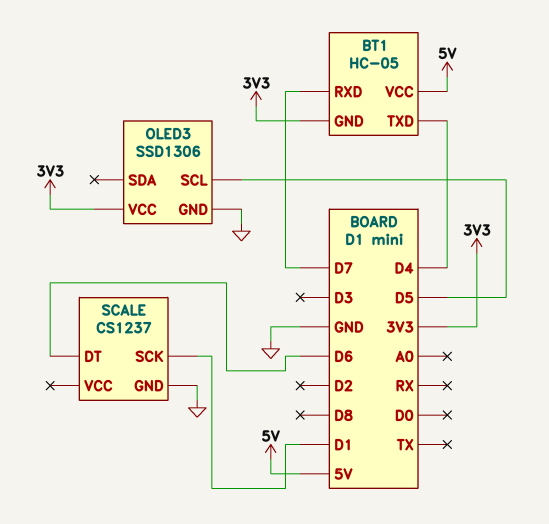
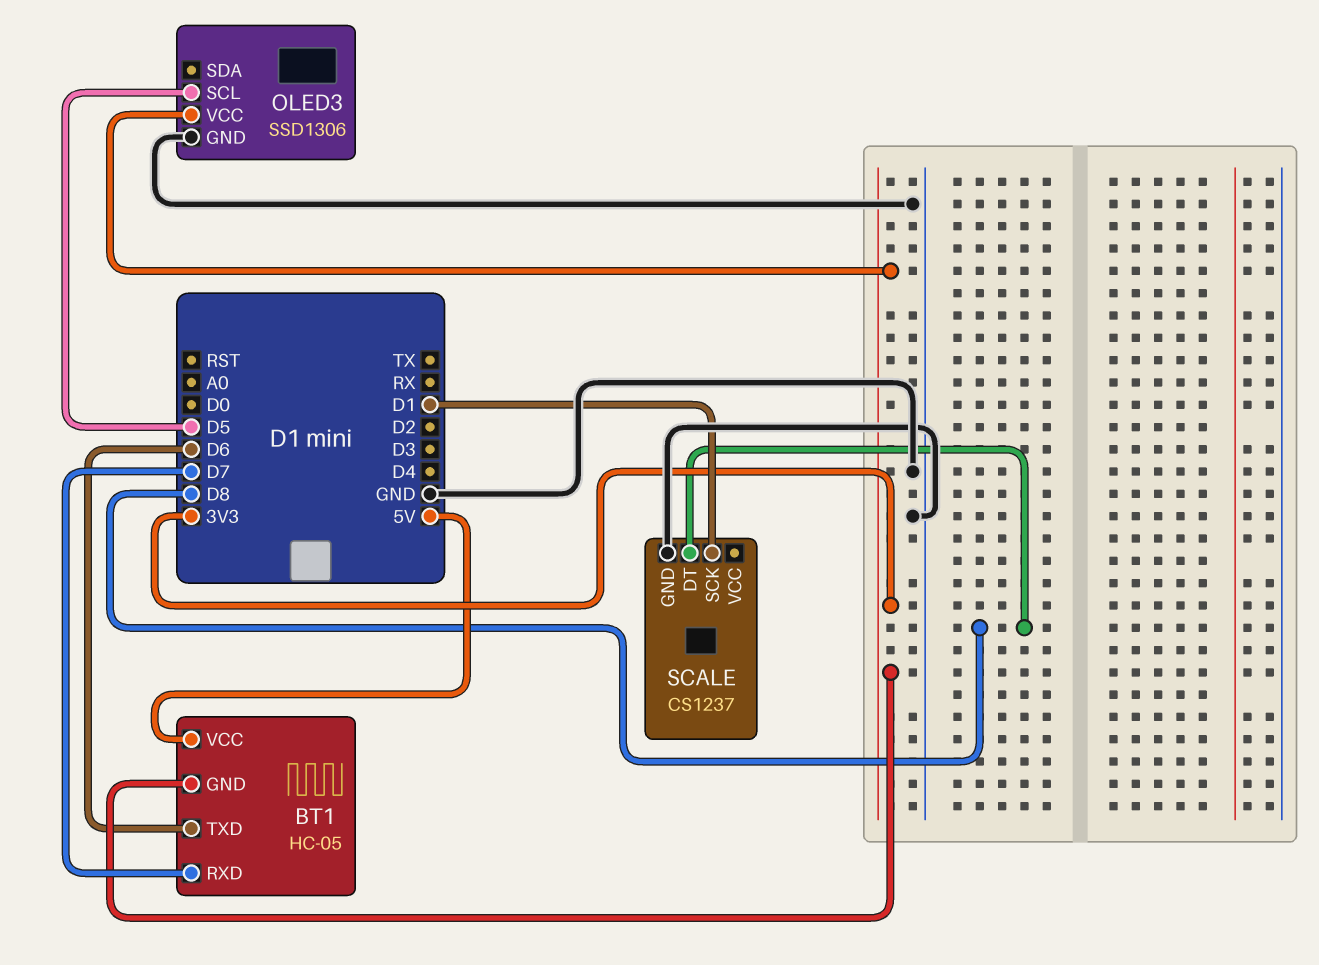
BT1 pin TXD: D4 -> D6
SCALE pin DT: D6 -> D8

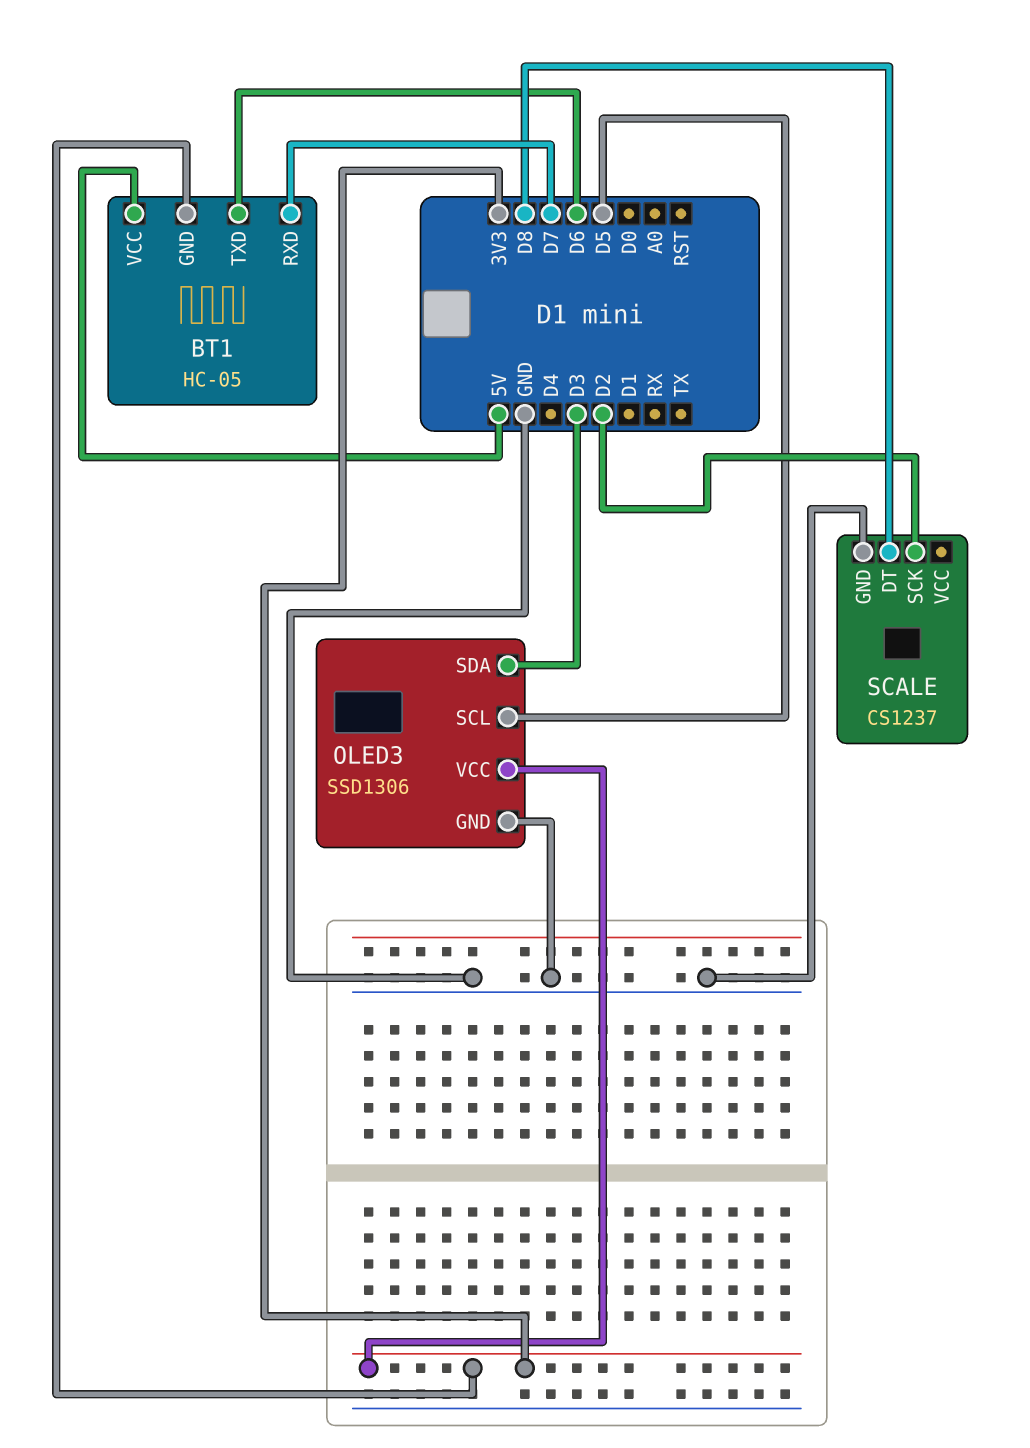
OLED3 pin SDA: none -> D3
SCALE pin SCK: D1 -> D2

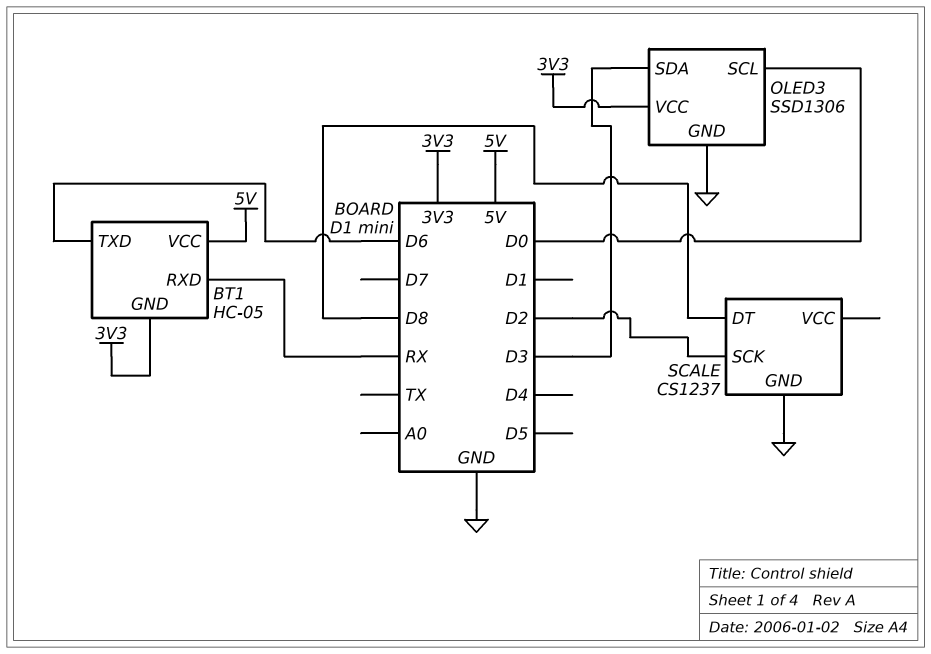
BT1 pin RXD: D7 -> RX
OLED3 pin SCL: D5 -> D0

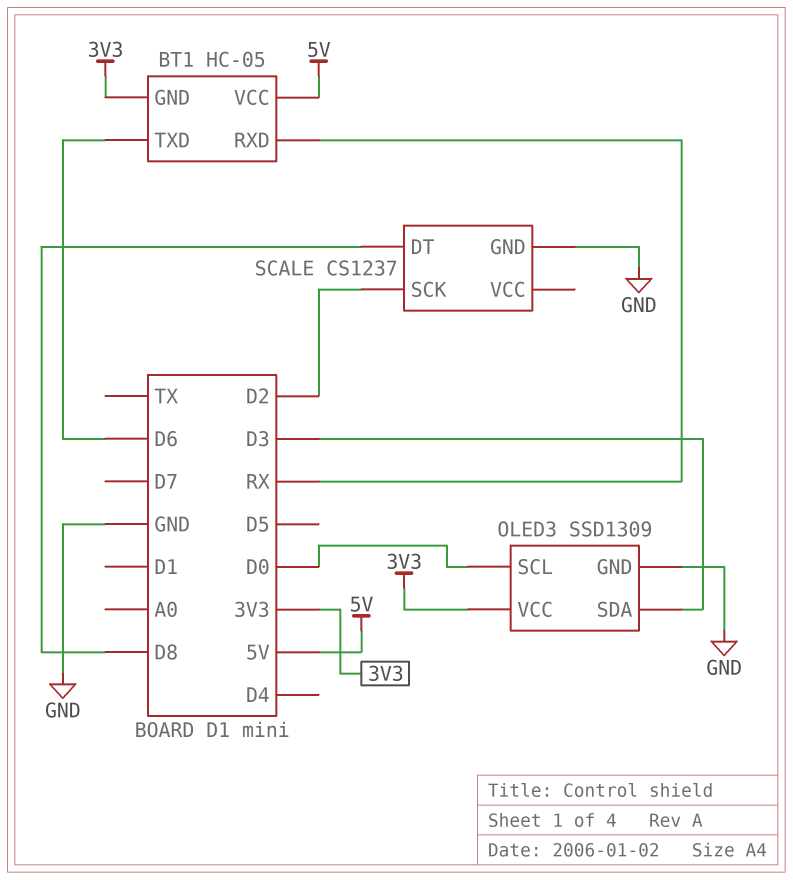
OLED3: SSD1306 -> SSD1309

